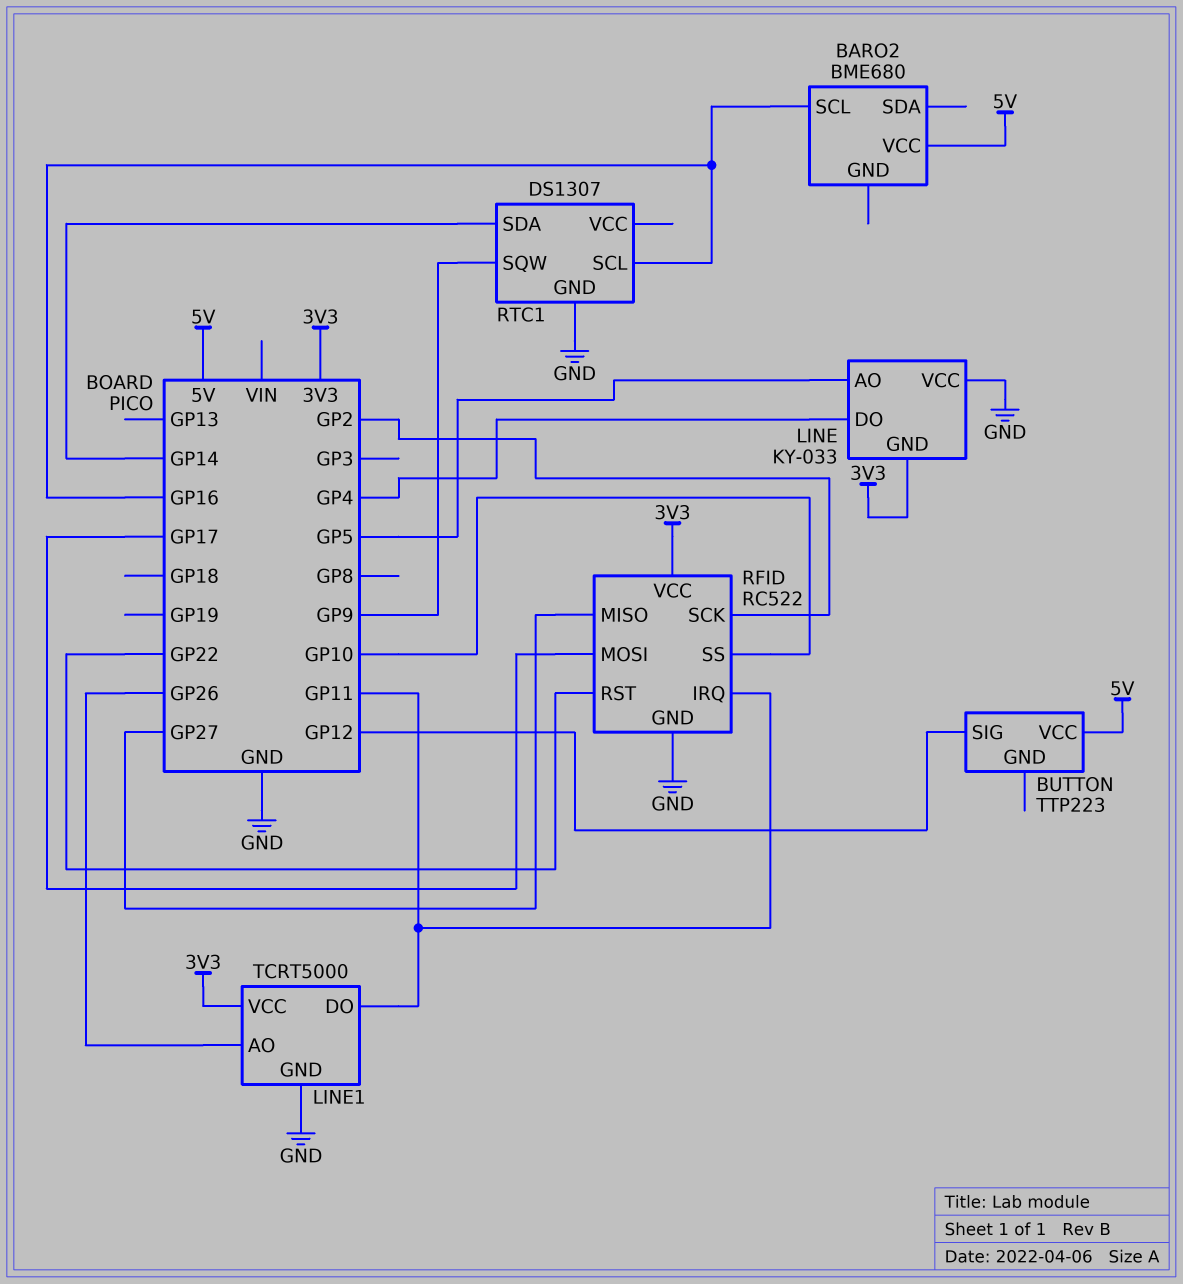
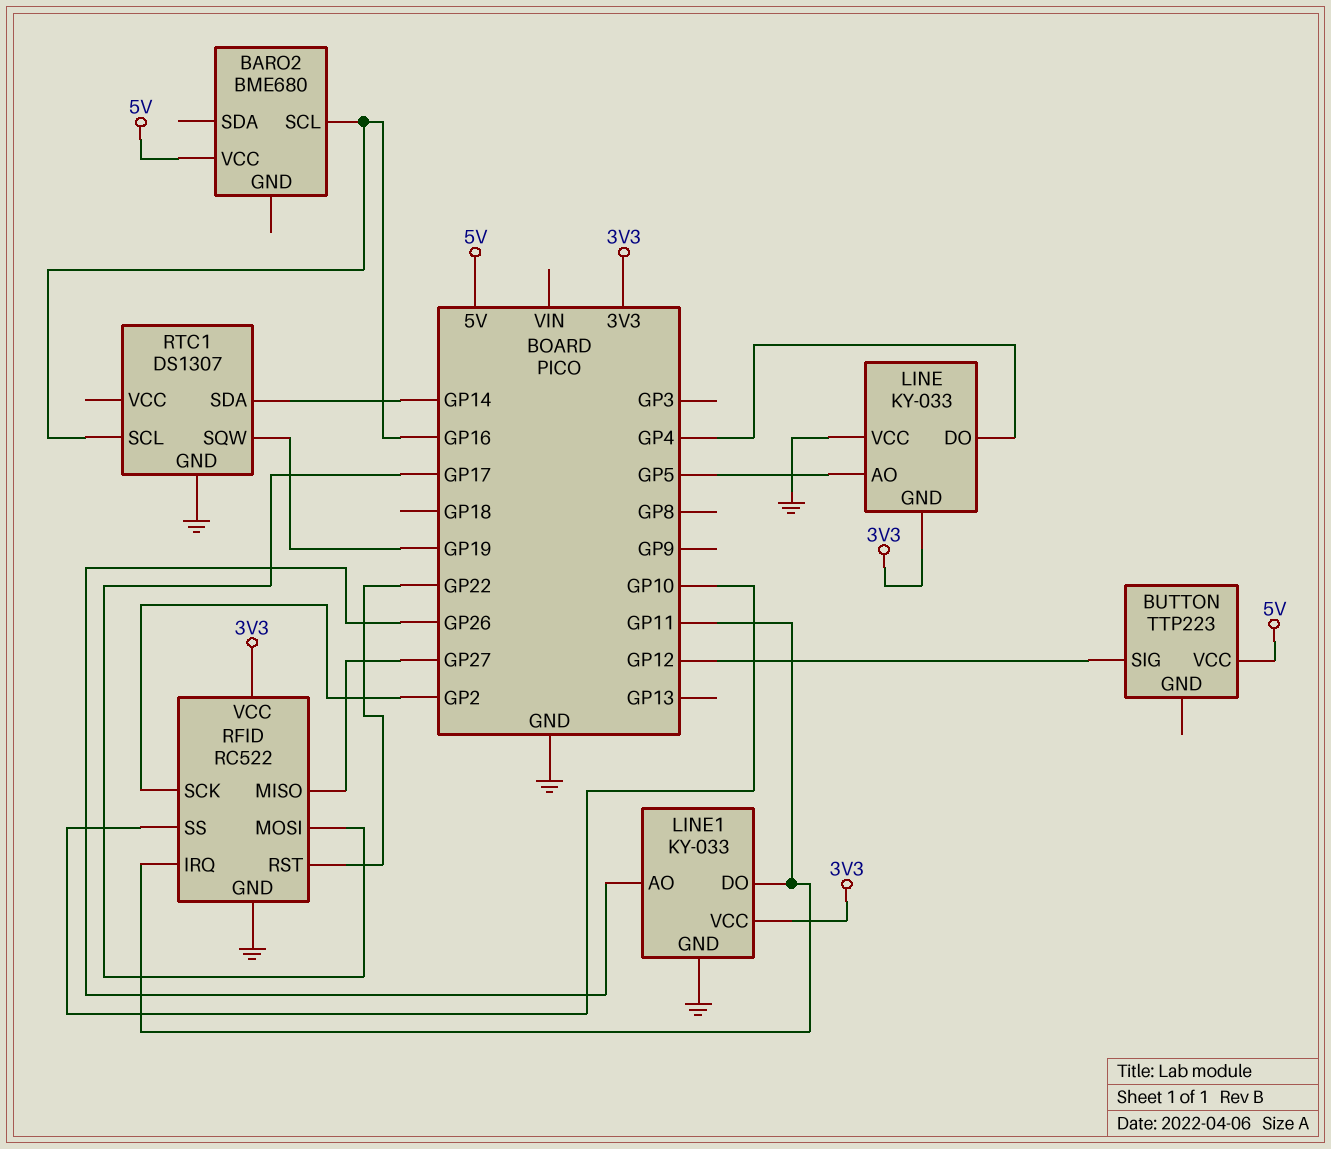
LINE1: TCRT5000 -> KY-033
RTC1 pin SQW: GP9 -> GP19

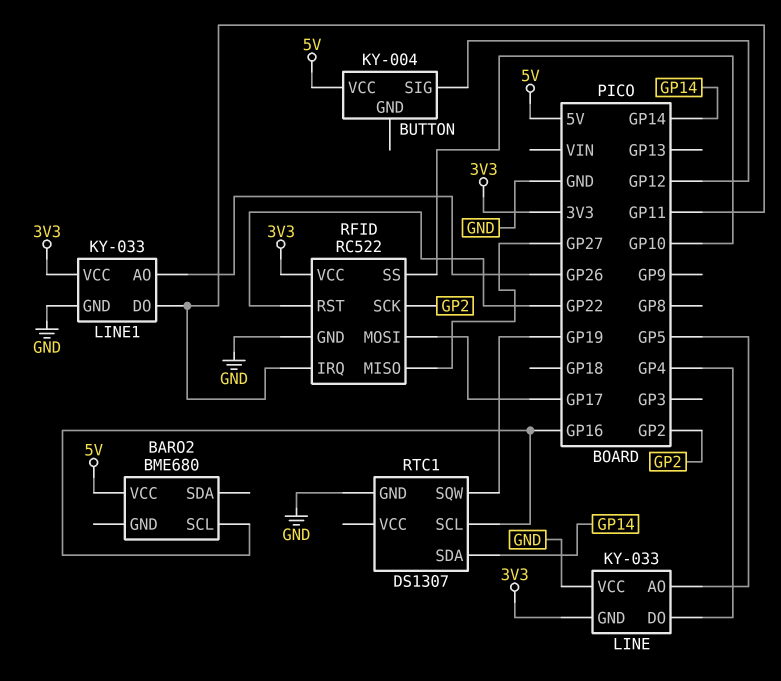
BUTTON: TTP223 -> KY-004

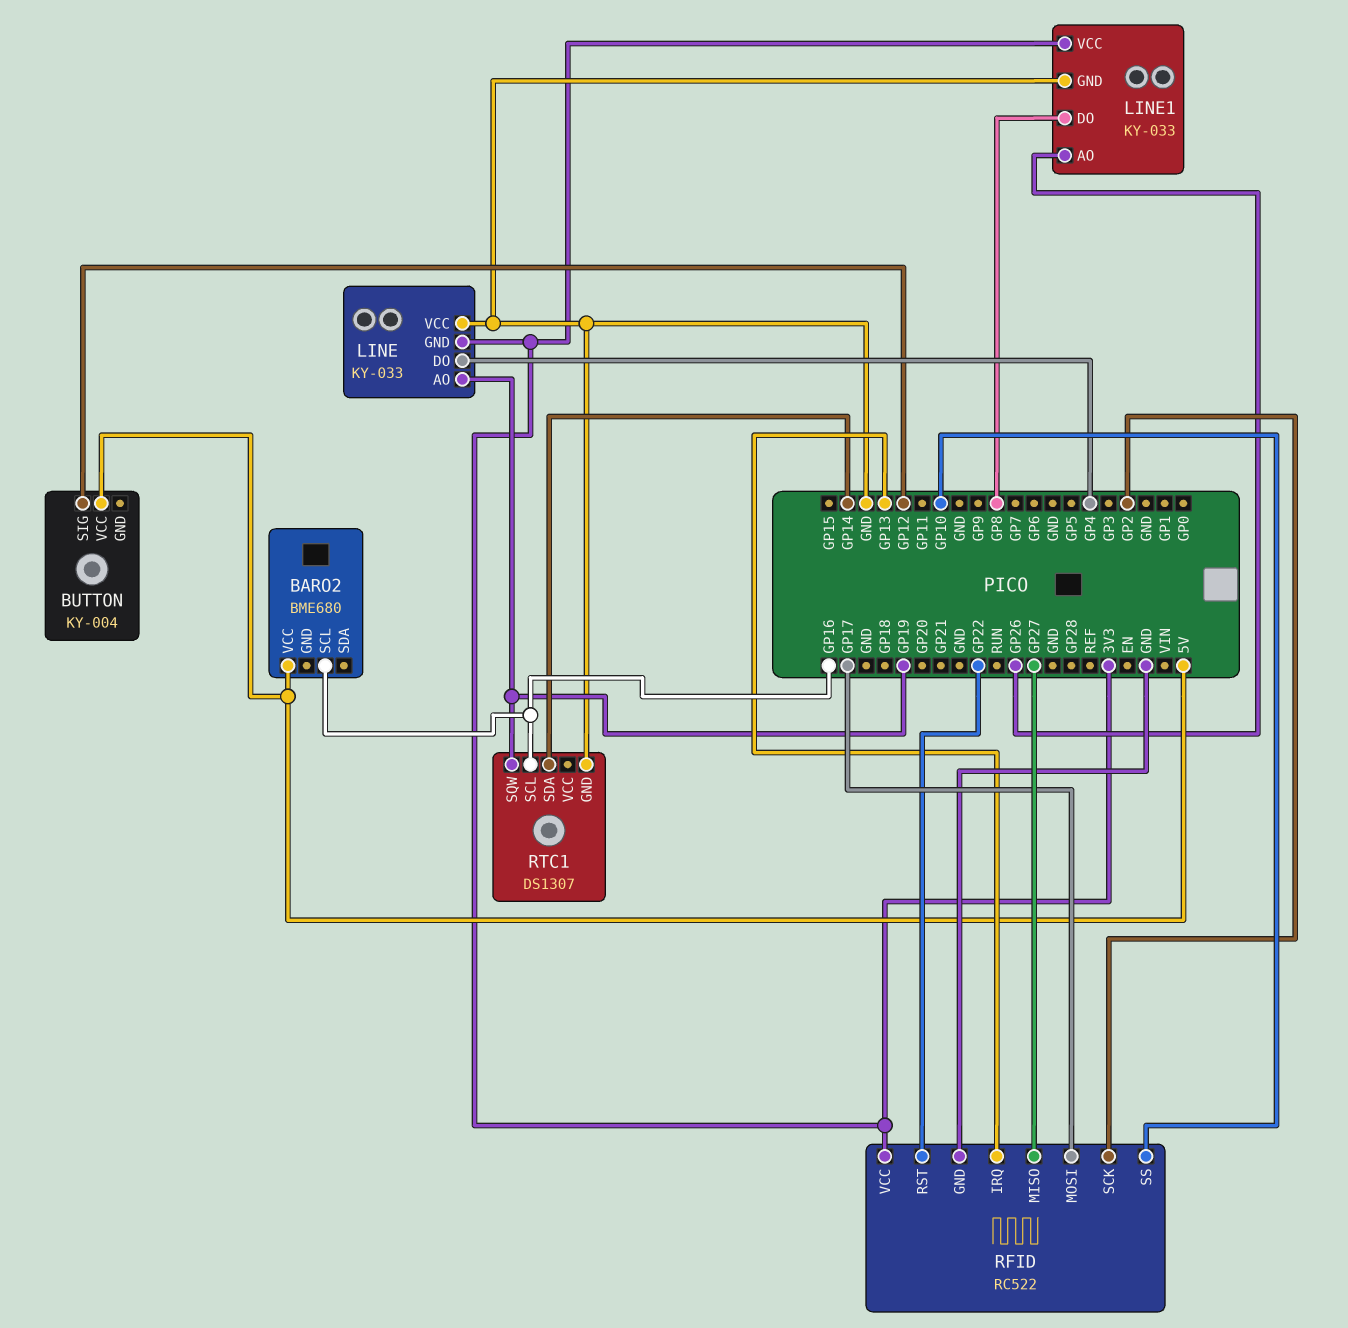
LINE pin AO: GP5 -> GP19
LINE1 pin DO: GP11 -> GP8
RFID pin IRQ: GP11 -> GP13

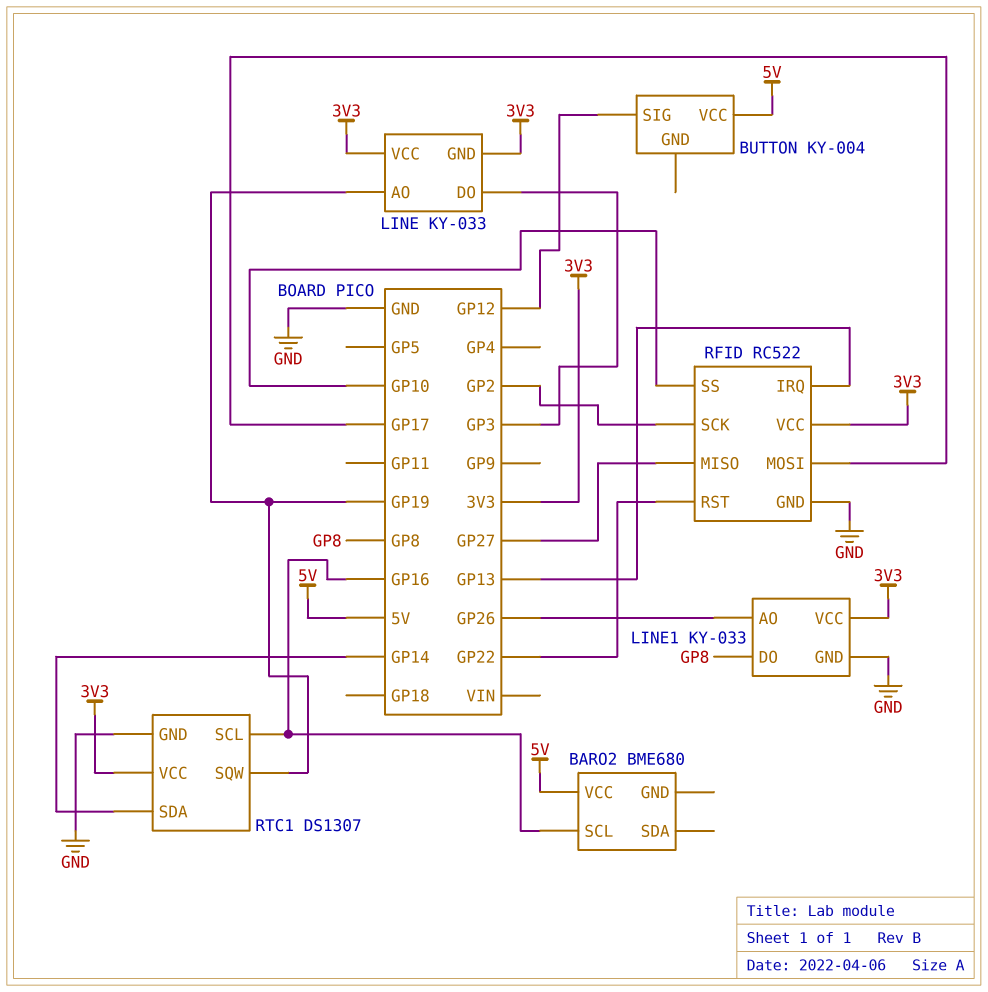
LINE pin DO: GP4 -> GP3
LINE pin VCC: GND -> 3V3
RTC1 pin VCC: none -> 3V3

